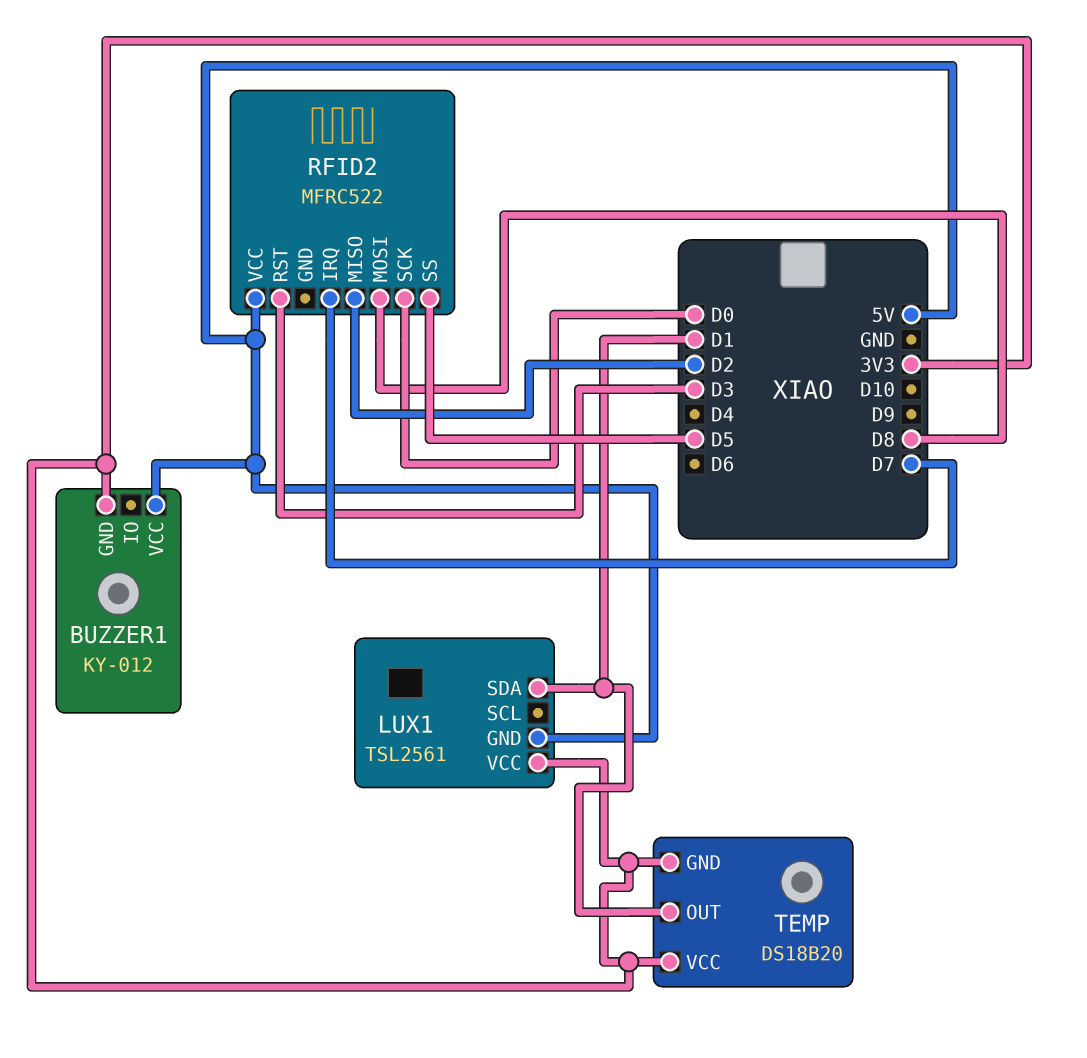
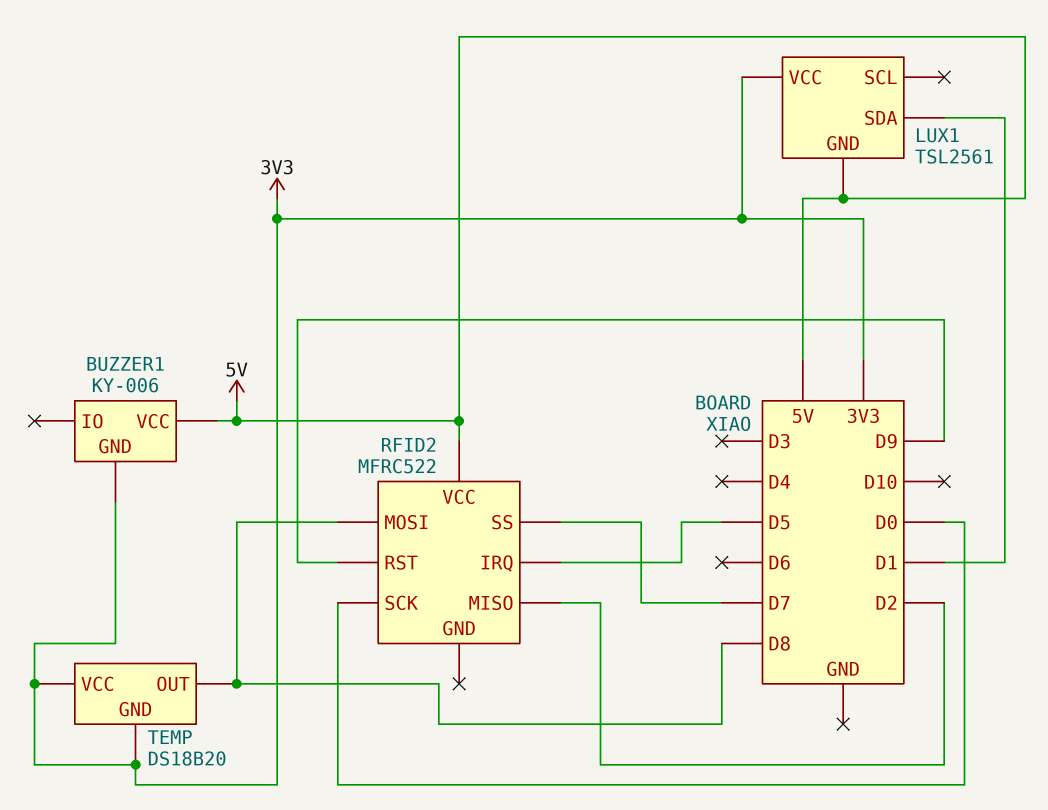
BUZZER1: KY-012 -> KY-006
RFID2 pin IRQ: D7 -> D5
RFID2 pin RST: D3 -> D9
RFID2 pin SS: D5 -> D7
TEMP pin OUT: D1 -> D8

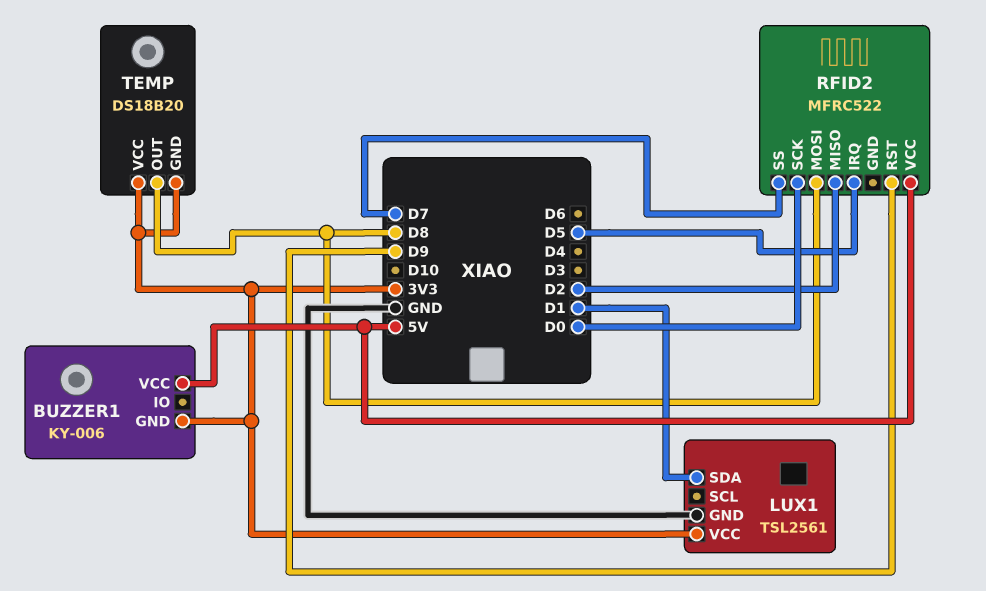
LUX1 pin GND: 5V -> GND

